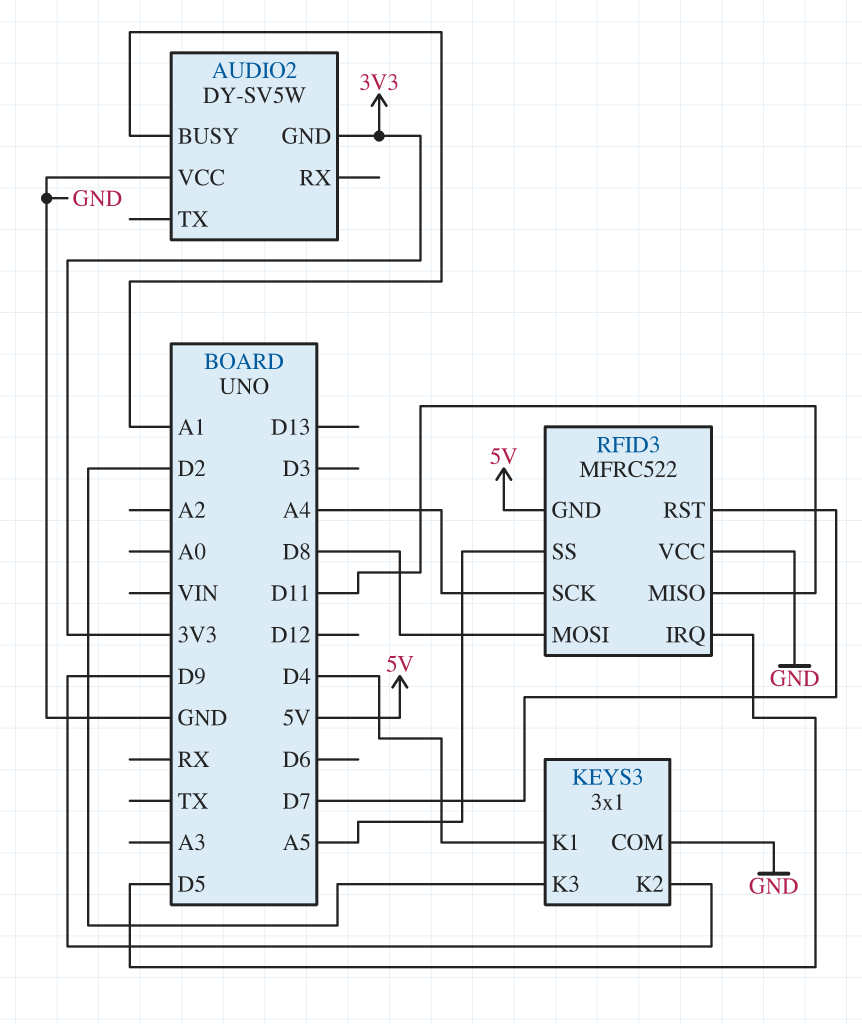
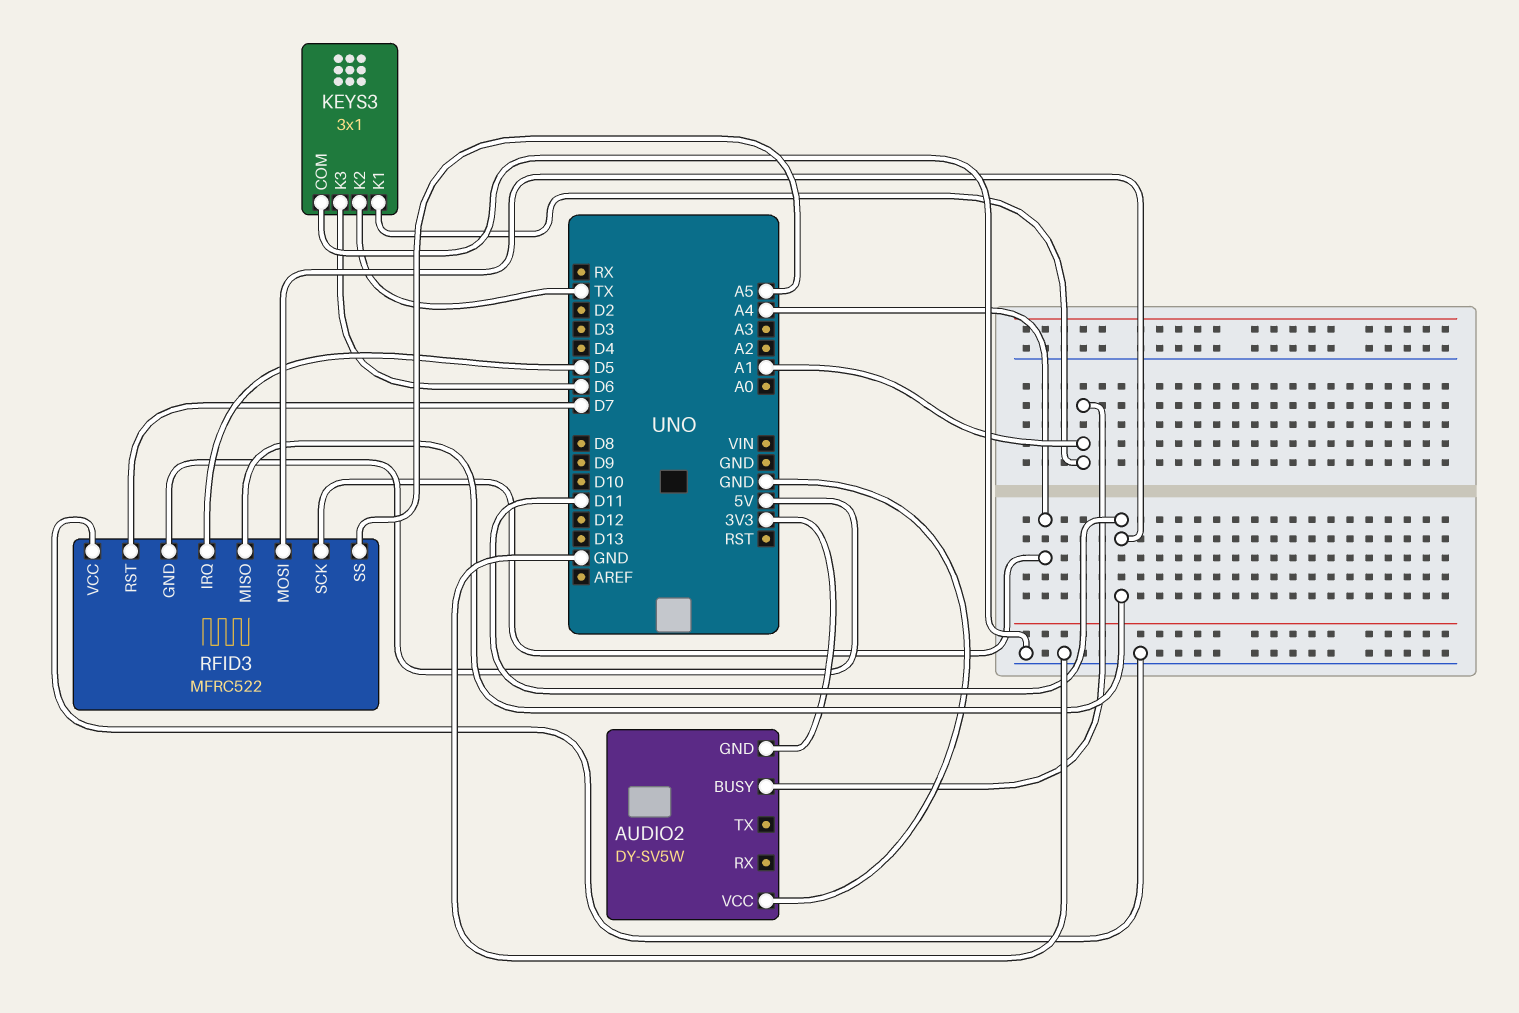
KEYS3 pin K1: D4 -> A1
KEYS3 pin K2: D9 -> TX
KEYS3 pin K3: D2 -> D6
RFID3 pin MOSI: D8 -> D11

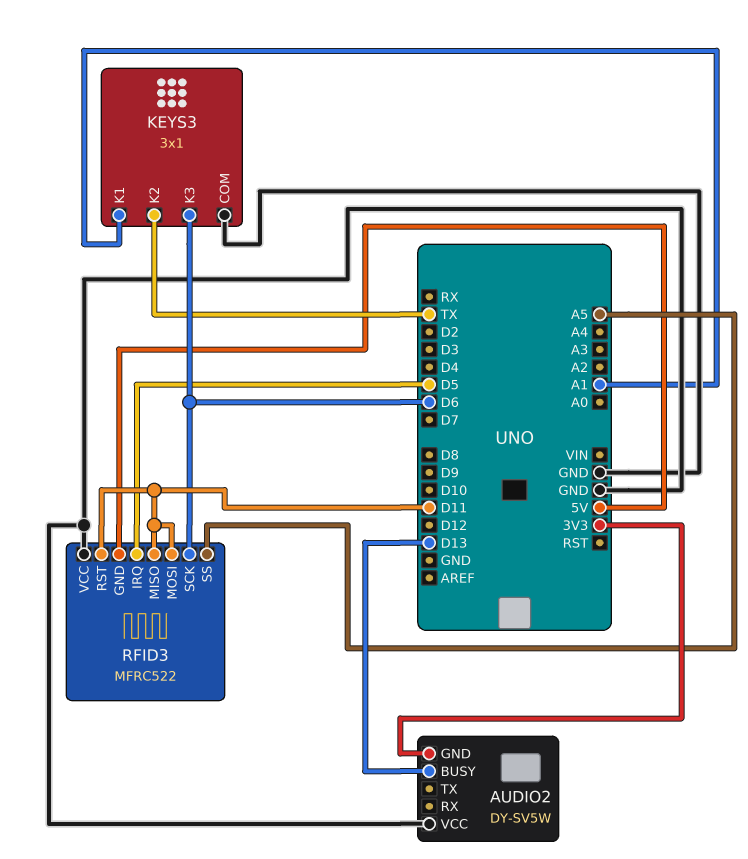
AUDIO2 pin BUSY: A1 -> D13
RFID3 pin RST: D7 -> D11
RFID3 pin SCK: A4 -> D6

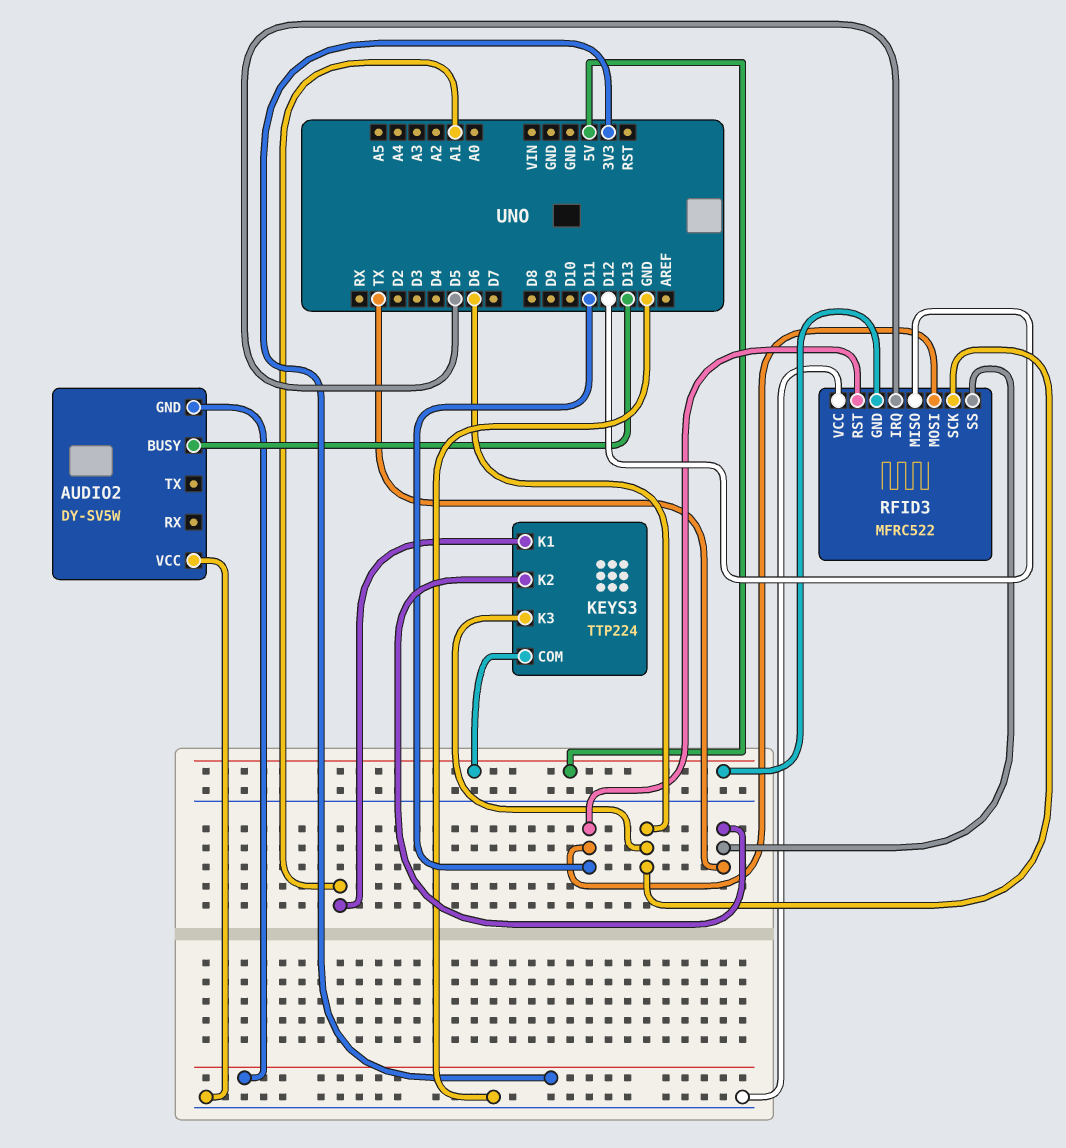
KEYS3: 3x1 -> TTP224
KEYS3 pin COM: GND -> 5V
RFID3 pin MISO: D11 -> D12
RFID3 pin SS: A5 -> TX

